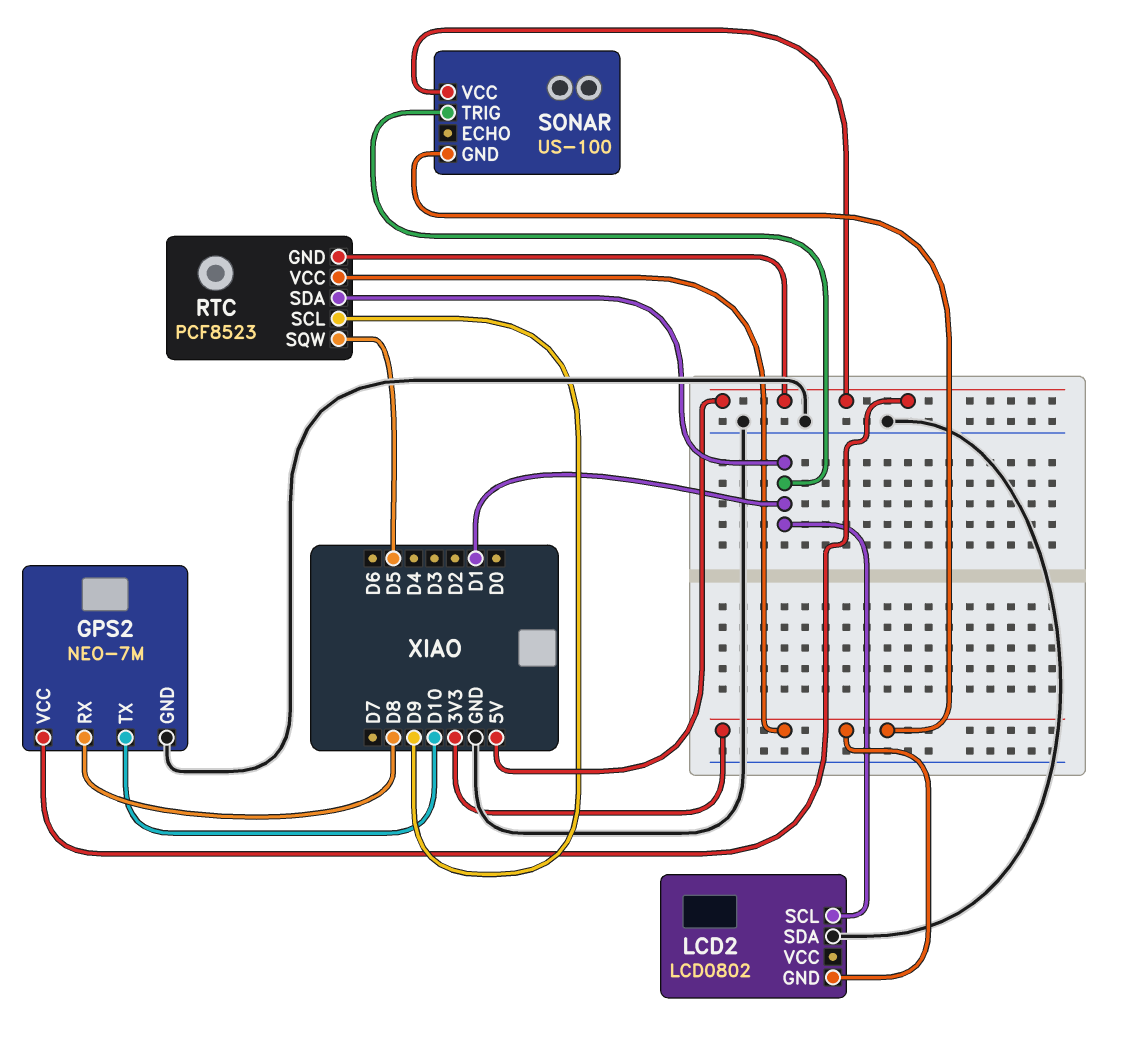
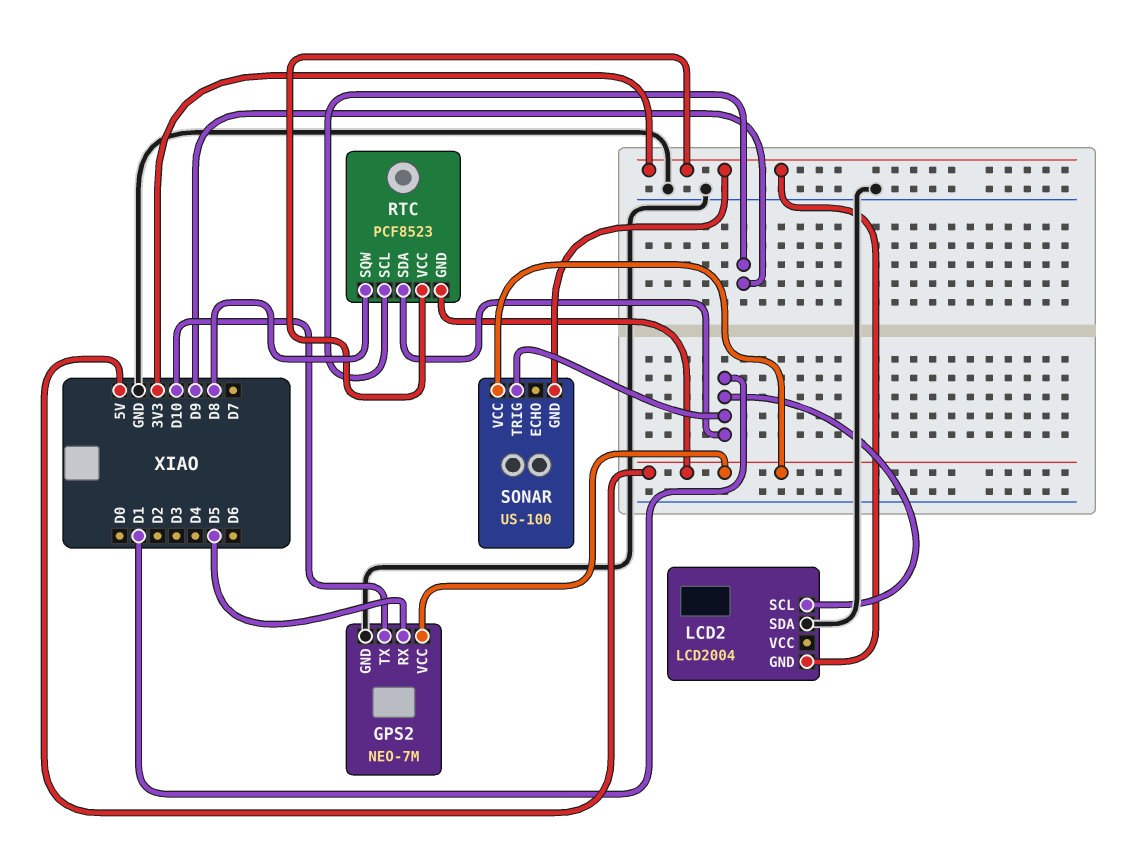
GPS2 pin RX: D8 -> D5
LCD2: LCD0802 -> LCD2004
RTC pin SQW: D5 -> D8

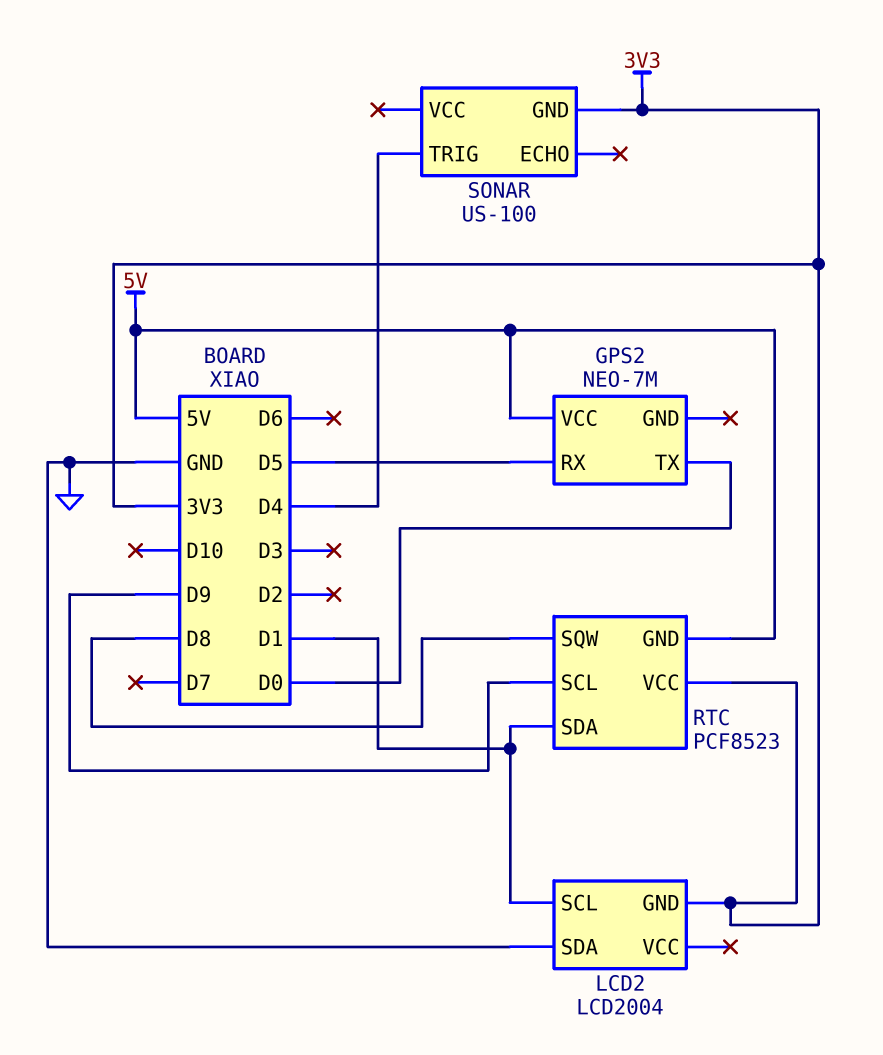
GPS2 pin GND: GND -> none
GPS2 pin TX: D10 -> D0
SONAR pin TRIG: D1 -> D4
SONAR pin VCC: 5V -> none

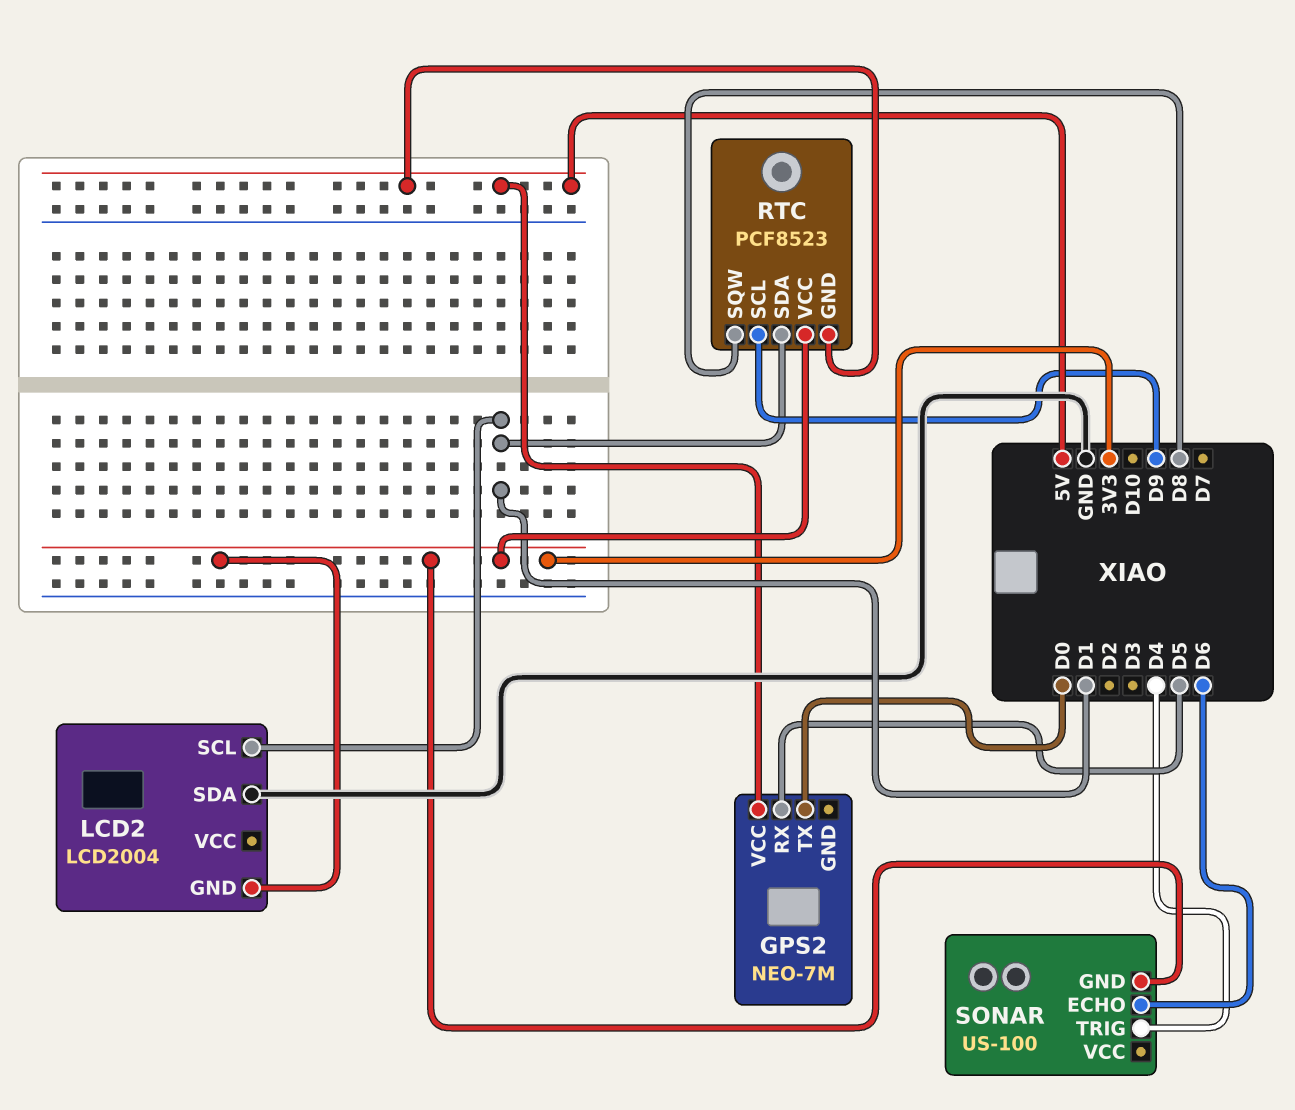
SONAR pin ECHO: none -> D6

